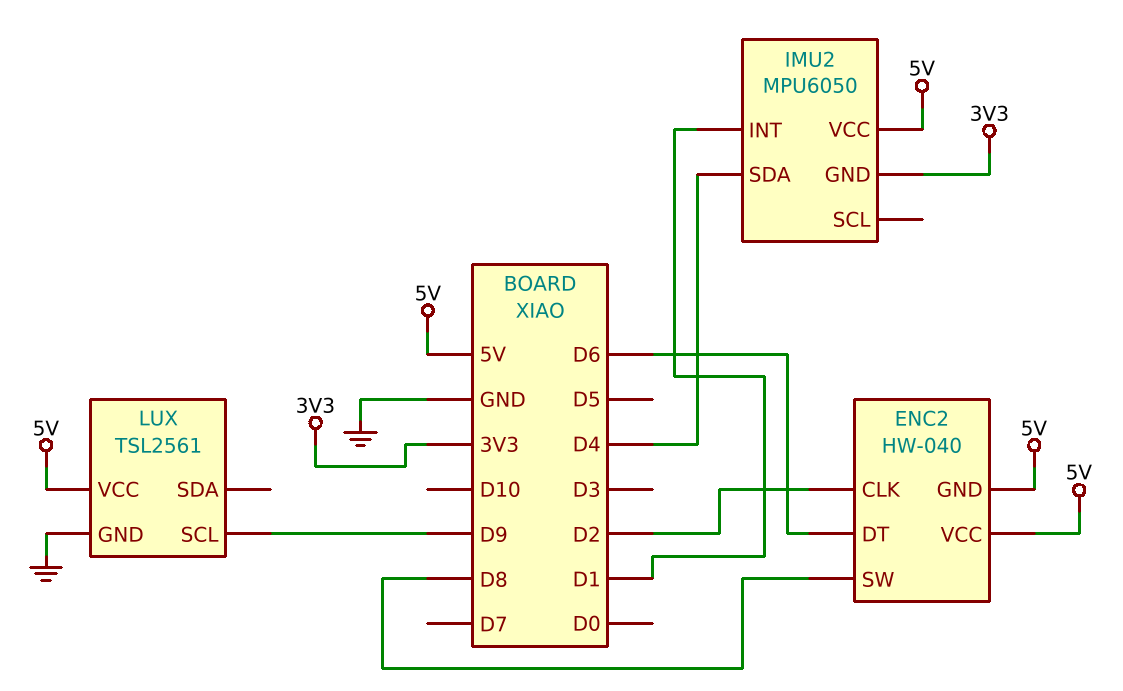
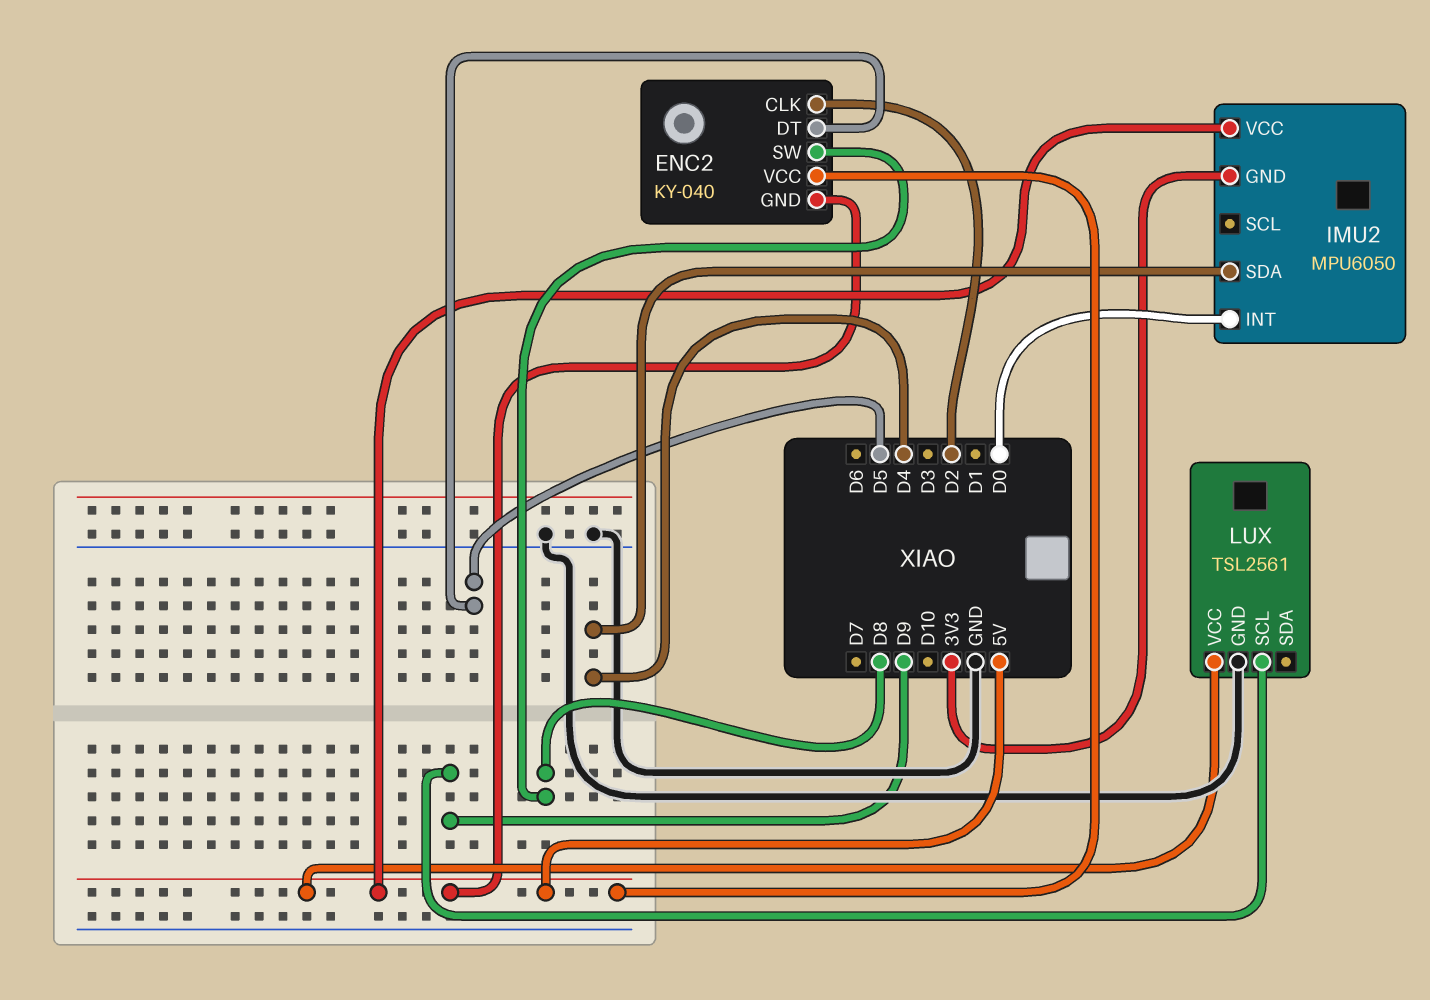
ENC2: HW-040 -> KY-040
ENC2 pin DT: D6 -> D5
IMU2 pin INT: D1 -> D0

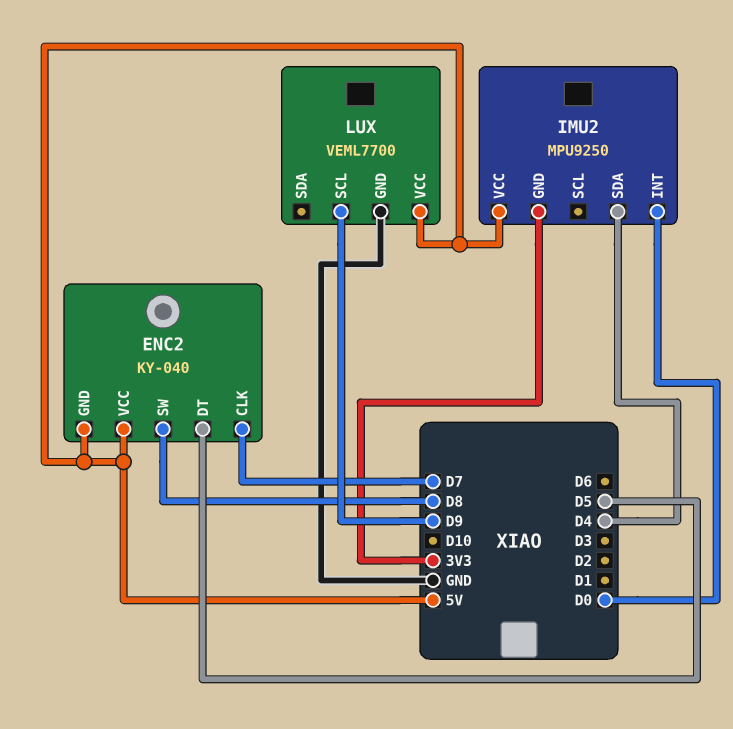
ENC2 pin CLK: D2 -> D7
IMU2: MPU6050 -> MPU9250
LUX: TSL2561 -> VEML7700

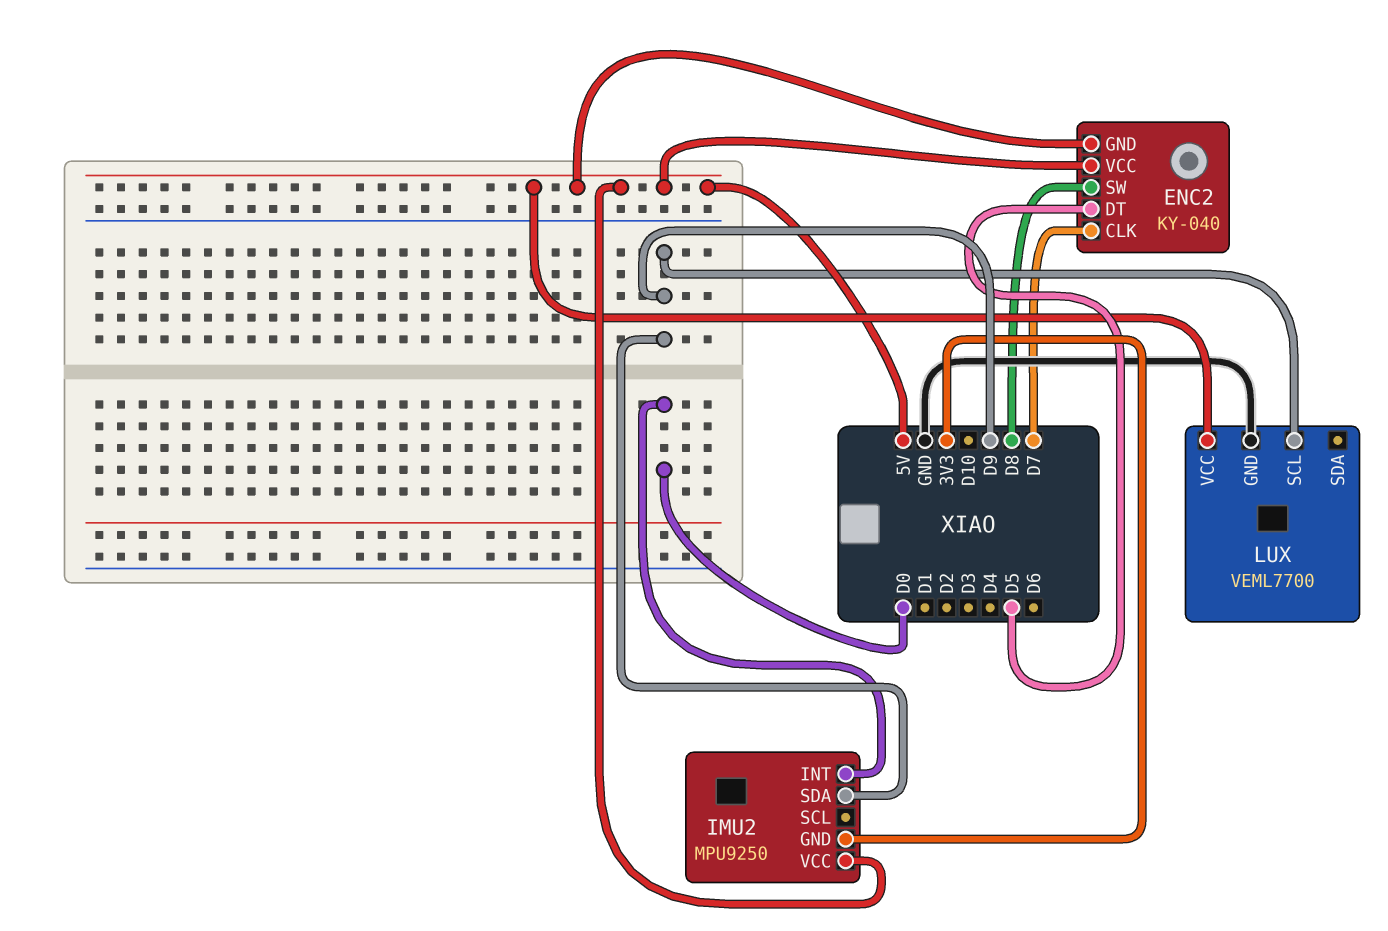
IMU2 pin SDA: D4 -> D9

